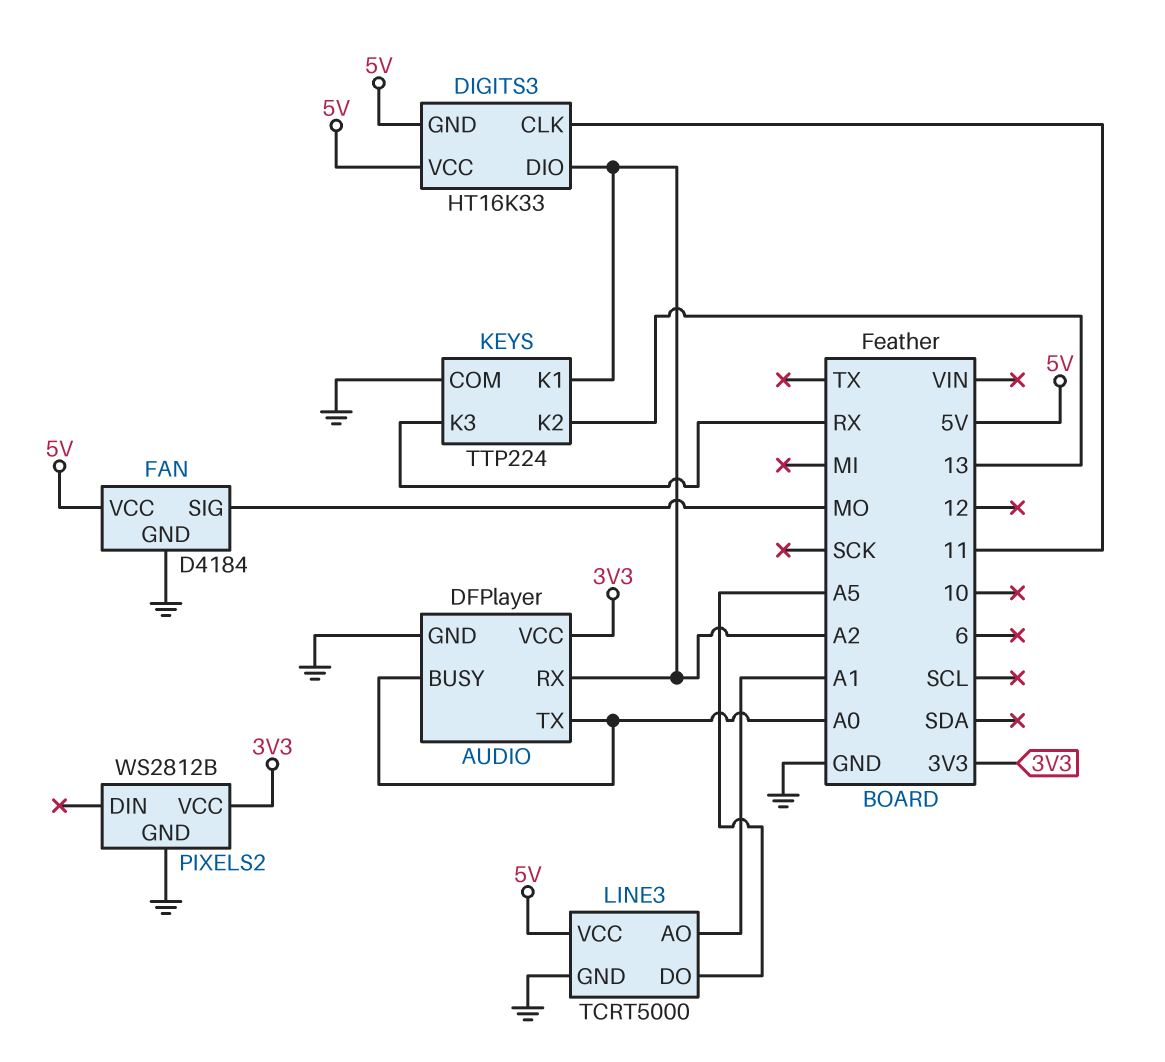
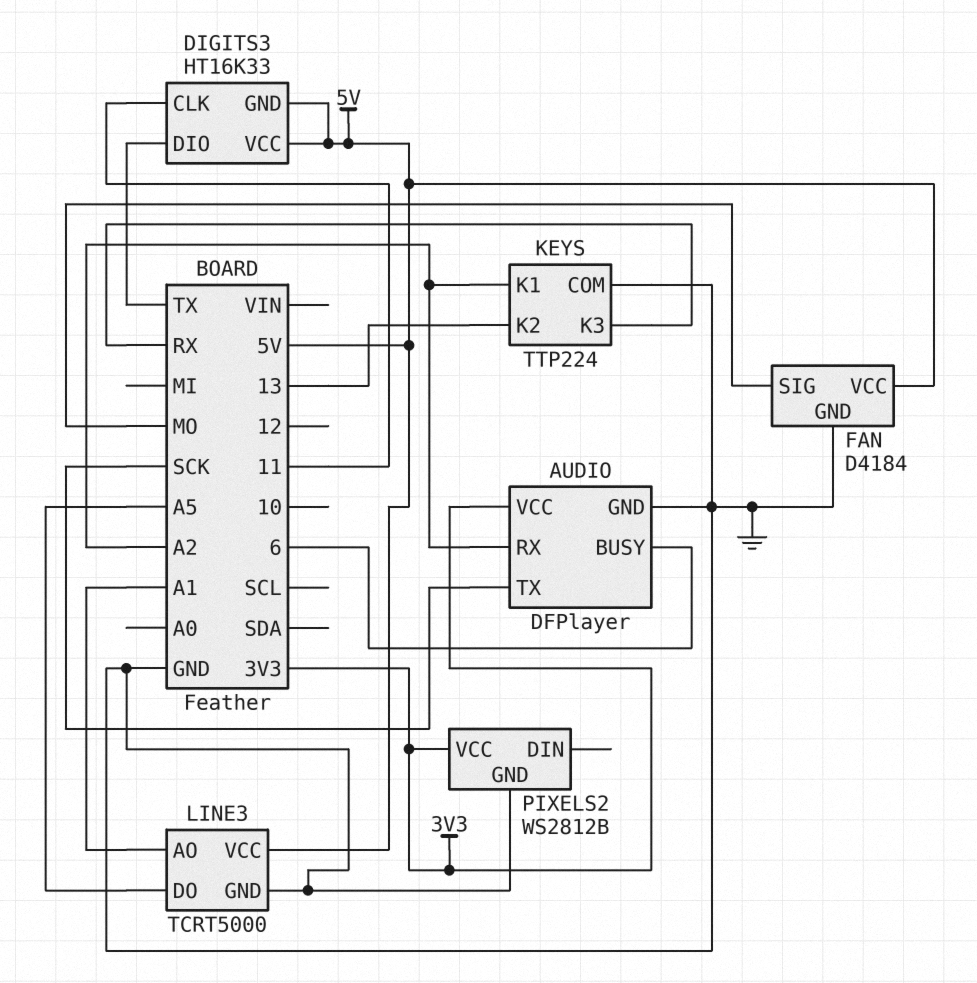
AUDIO pin BUSY: A0 -> 6
AUDIO pin TX: A0 -> SCK
DIGITS3 pin DIO: A2 -> TX

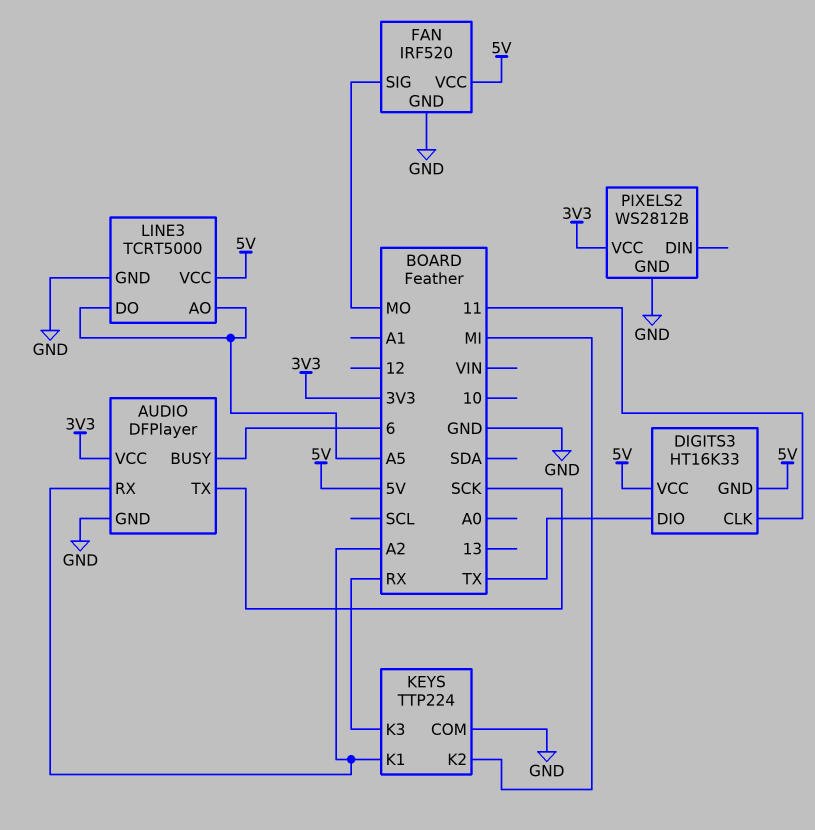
FAN: D4184 -> IRF520
KEYS pin K2: 13 -> MI
LINE3 pin AO: A1 -> A5

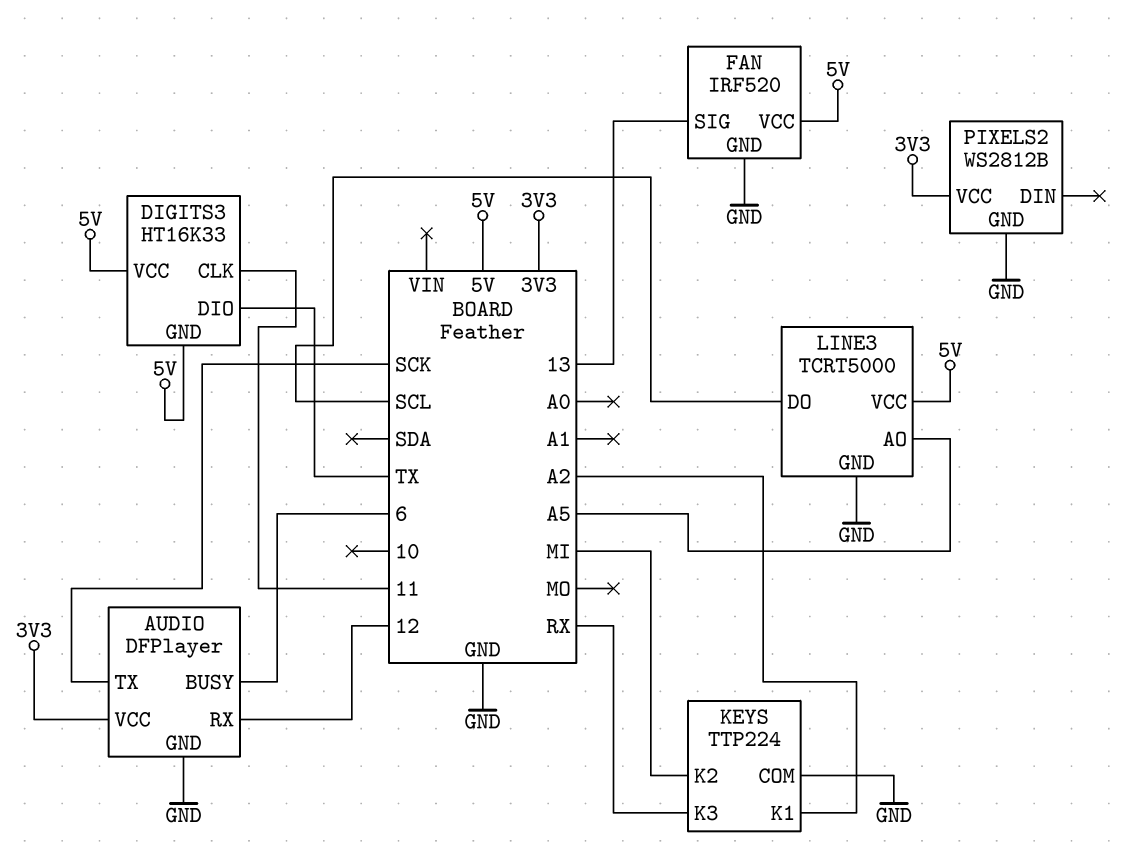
AUDIO pin RX: A2 -> 12
FAN pin SIG: MO -> 13
LINE3 pin DO: A5 -> SCL

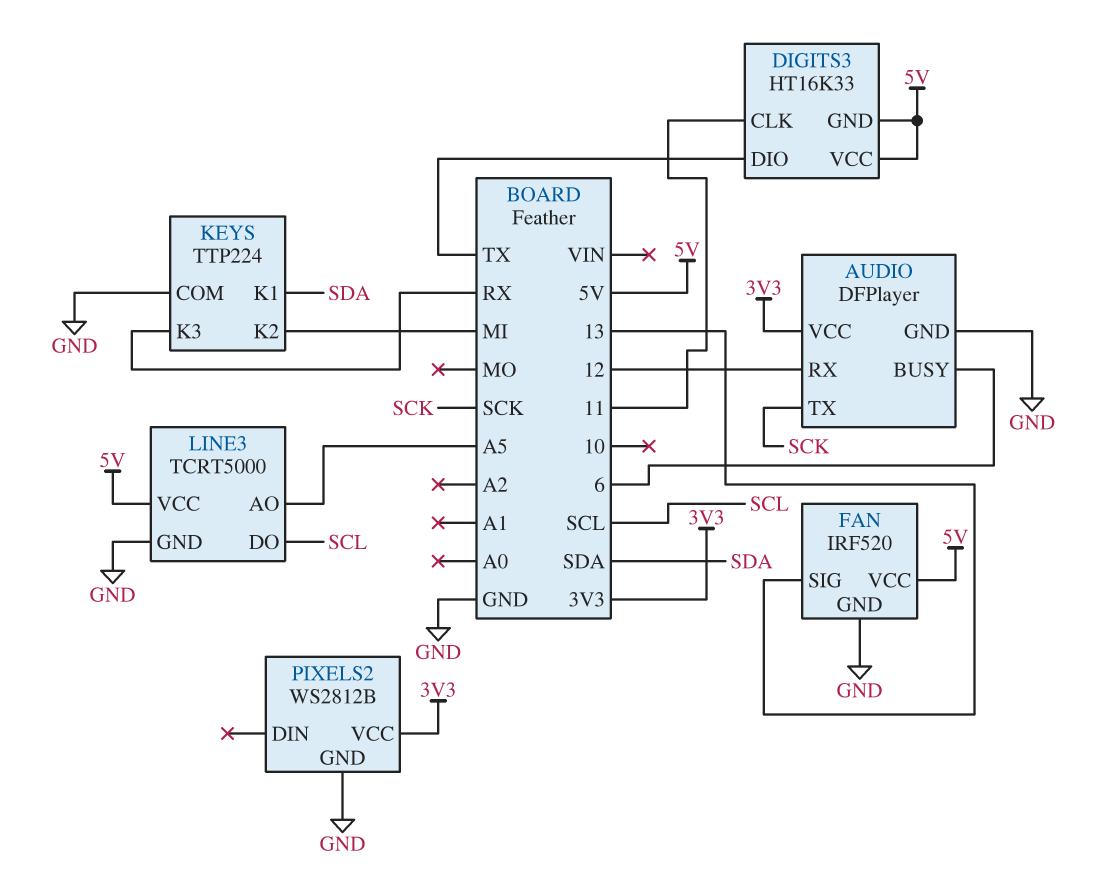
KEYS pin K1: A2 -> SDA

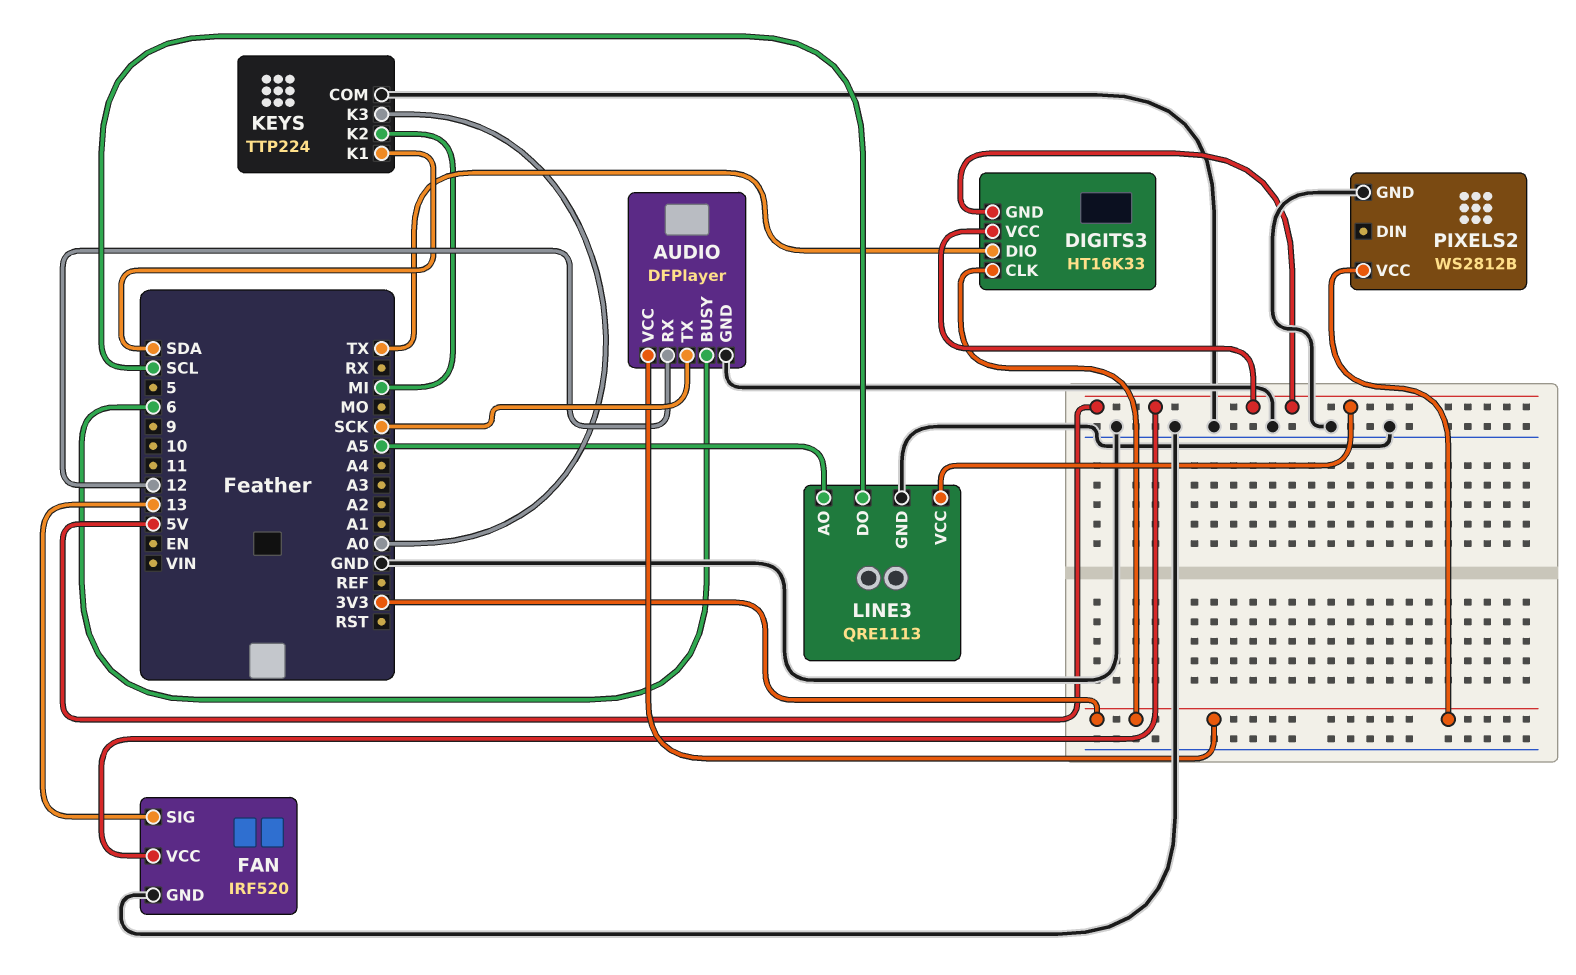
DIGITS3 pin CLK: 11 -> 3V3
KEYS pin K3: RX -> A0
LINE3: TCRT5000 -> QRE1113

